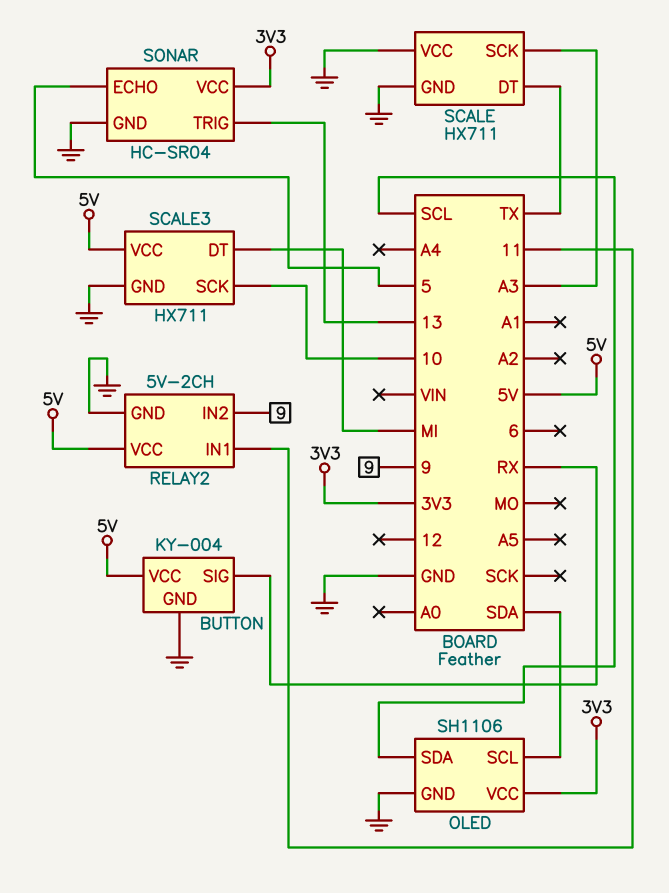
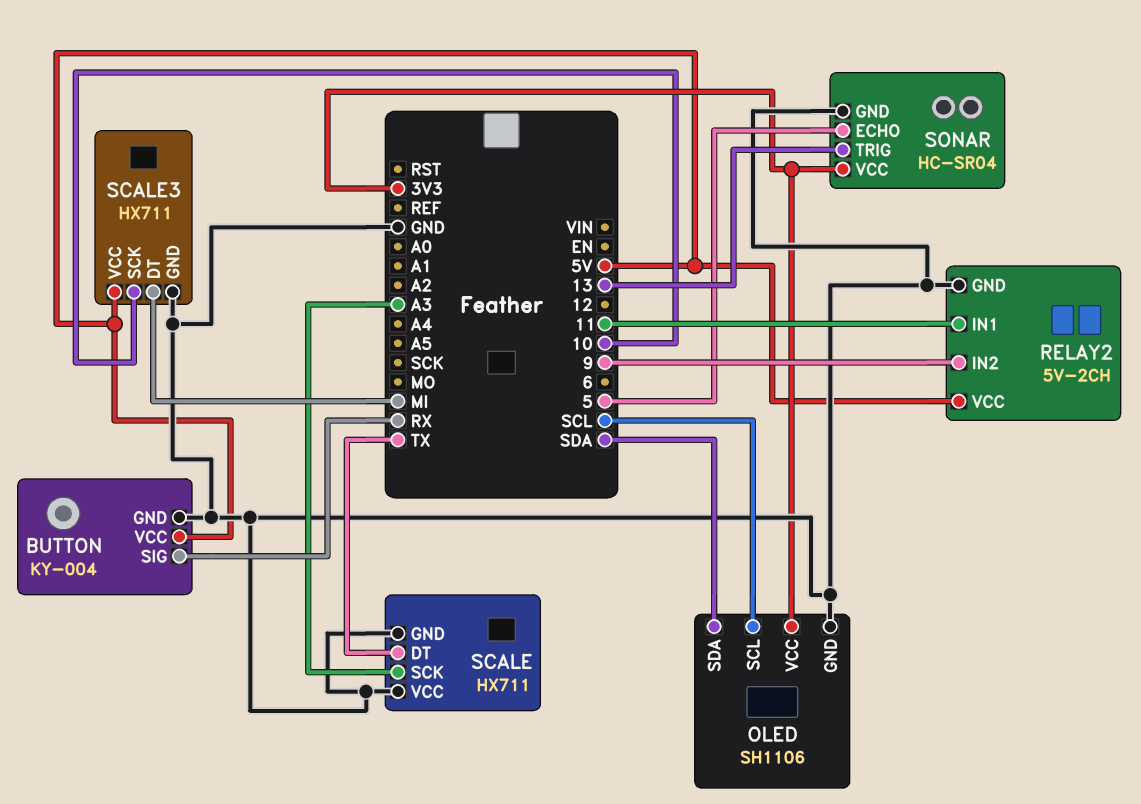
OLED pin SCL: SDA -> SCL
OLED pin SDA: SCL -> SDA

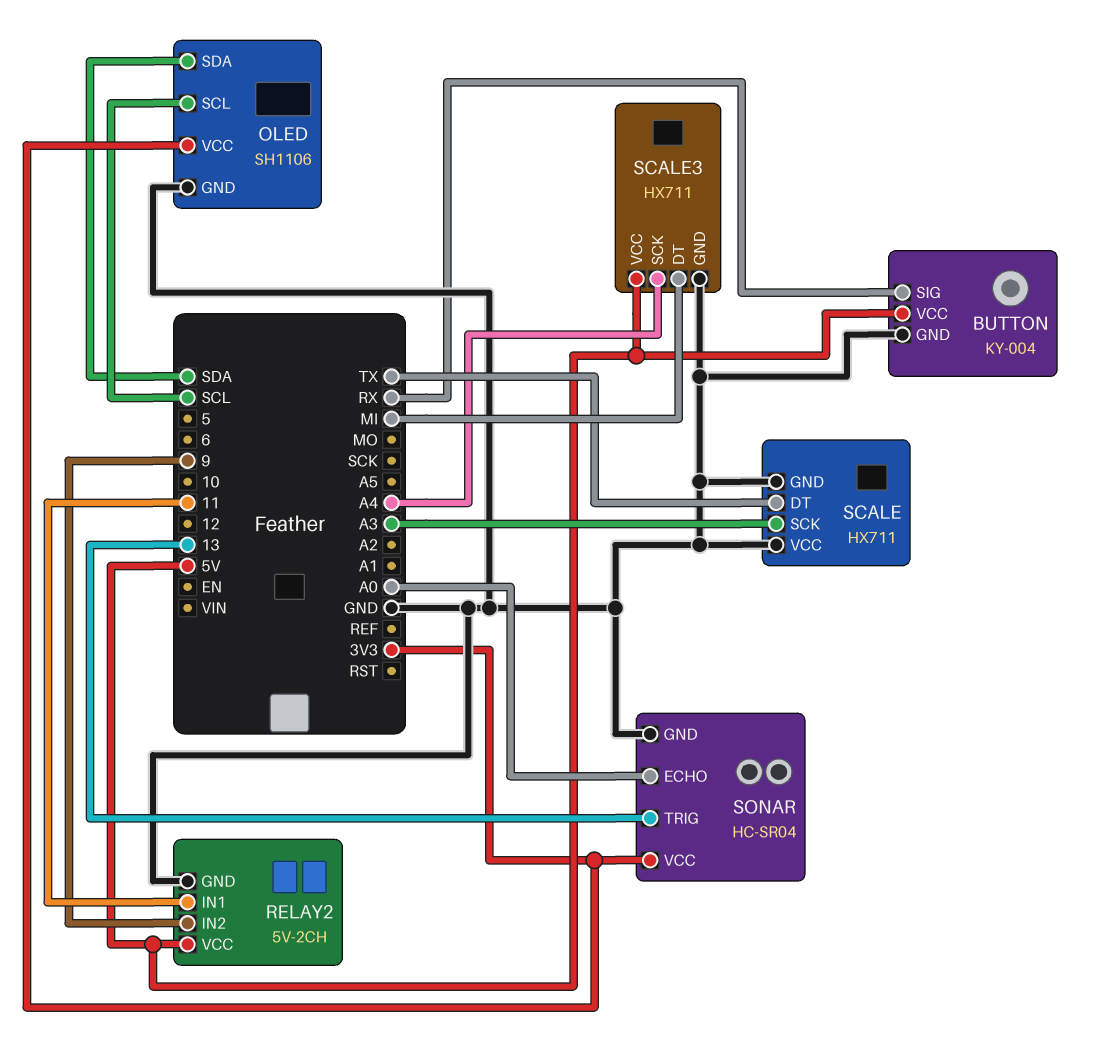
SCALE3 pin SCK: 10 -> A4
SONAR pin ECHO: 5 -> A0

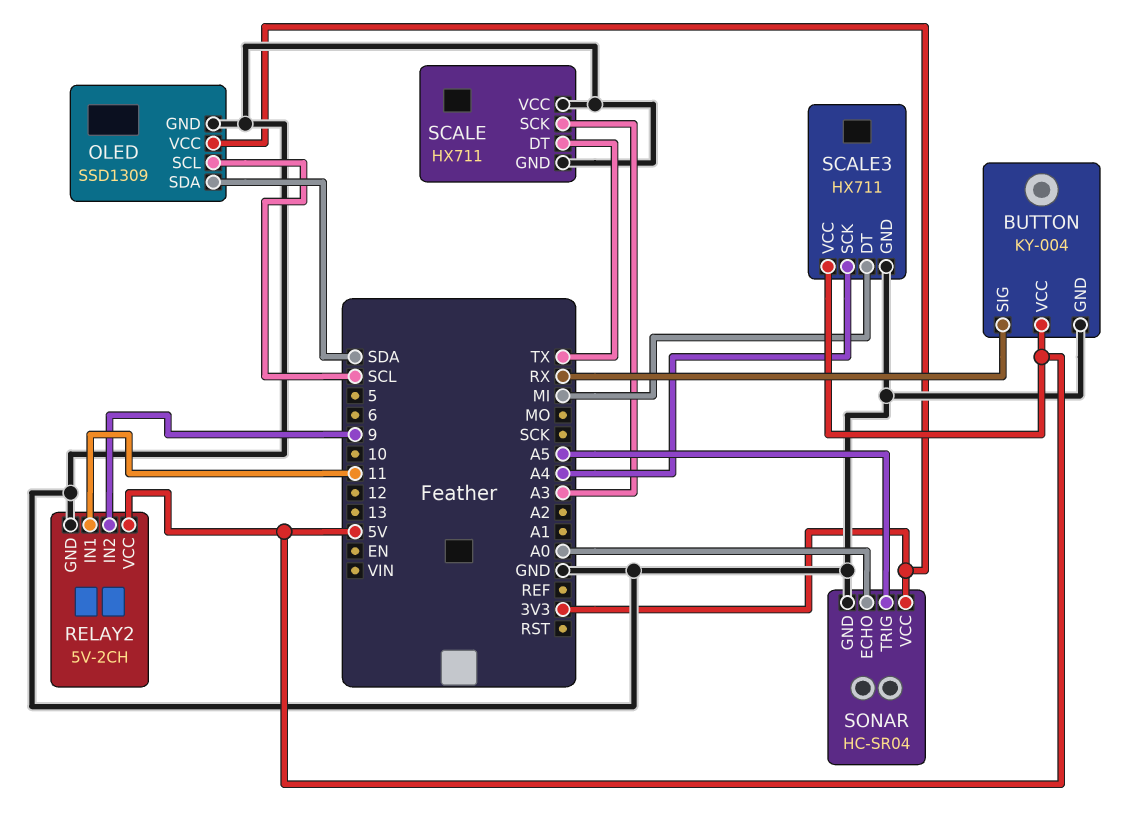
OLED: SH1106 -> SSD1309
SONAR pin TRIG: 13 -> A5

